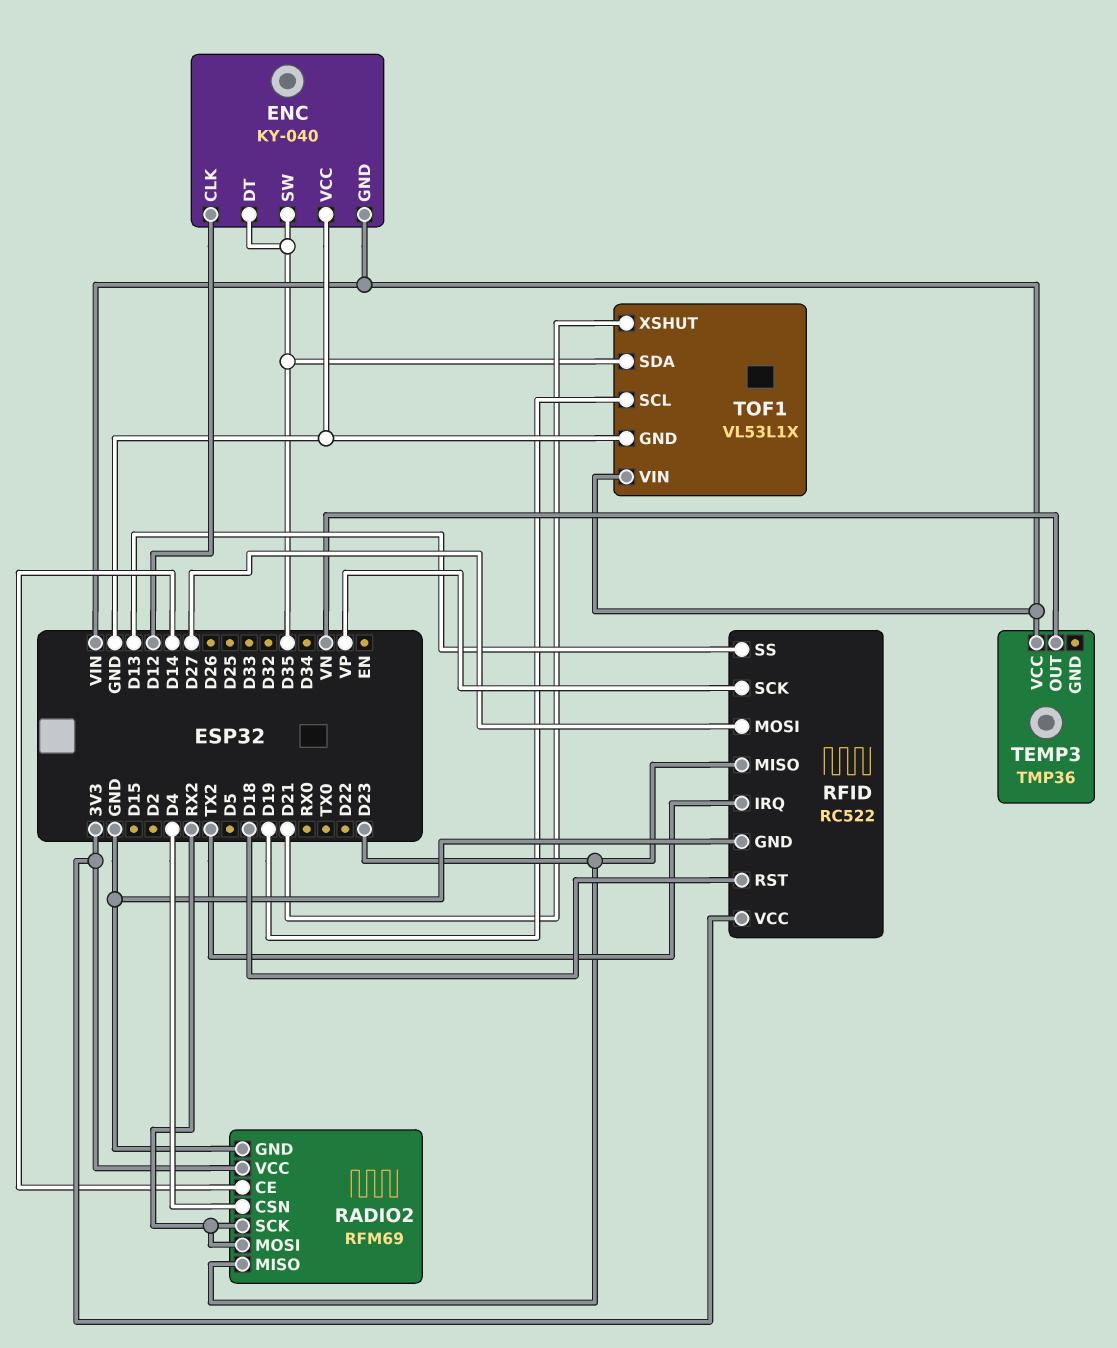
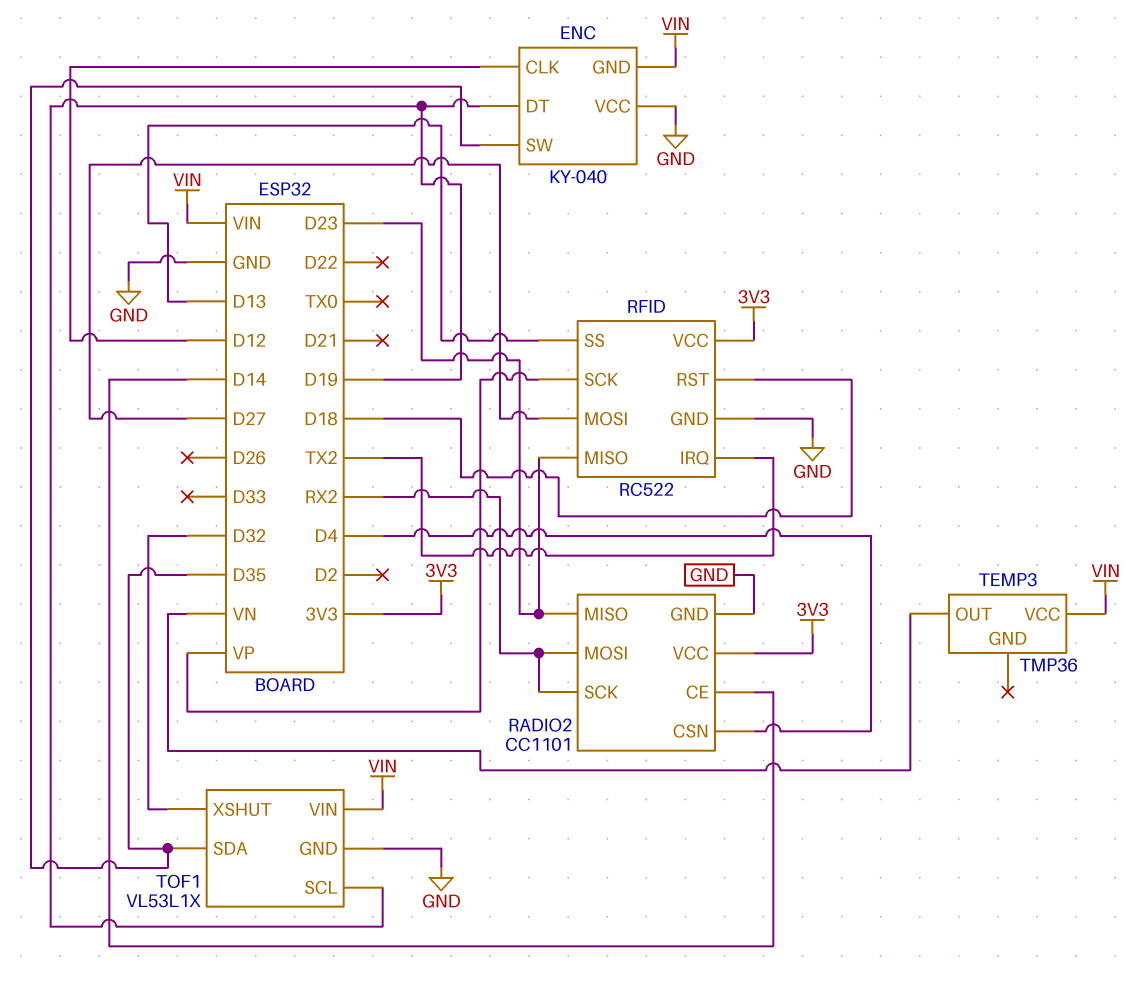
ENC pin DT: D35 -> D19
RADIO2: RFM69 -> CC1101
TOF1 pin XSHUT: D21 -> D32

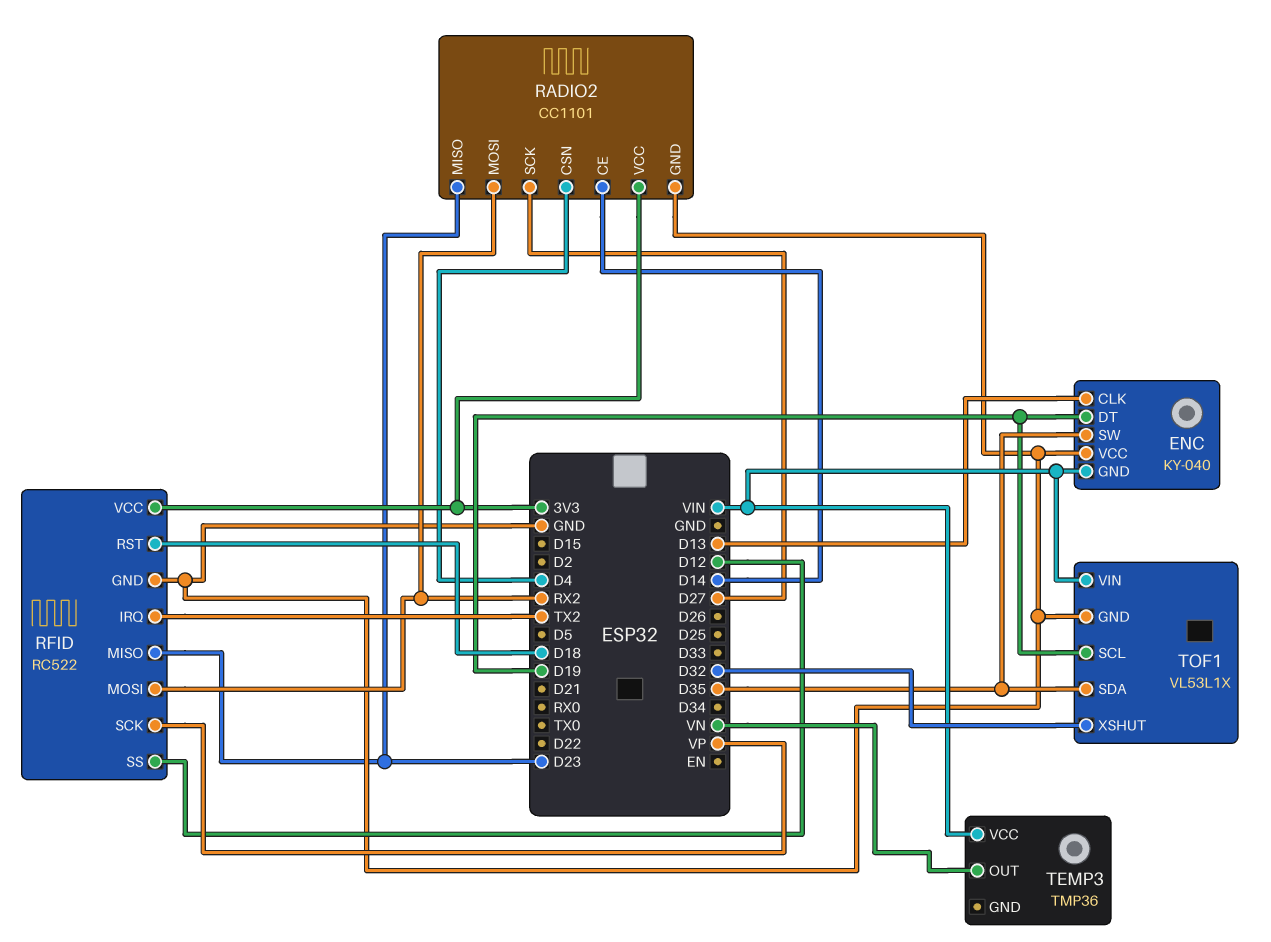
ENC pin CLK: D12 -> D13
RADIO2 pin SCK: RX2 -> D27
RFID pin MOSI: D27 -> RX2
RFID pin SS: D13 -> D12

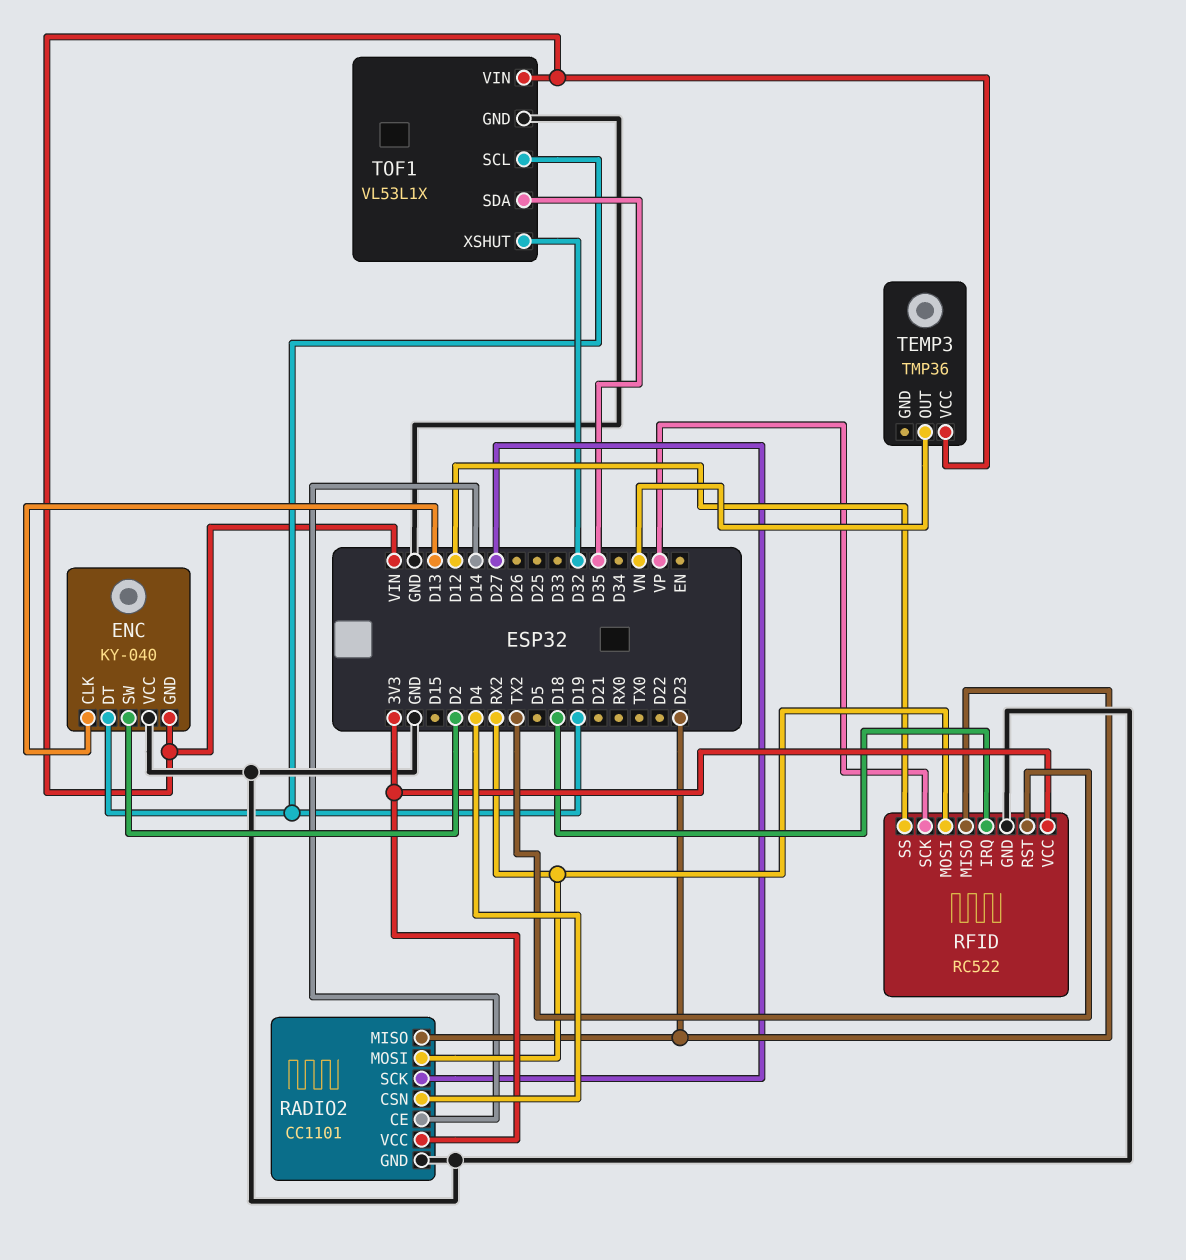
ENC pin SW: D35 -> D2
RFID pin IRQ: TX2 -> D18
RFID pin RST: D18 -> TX2

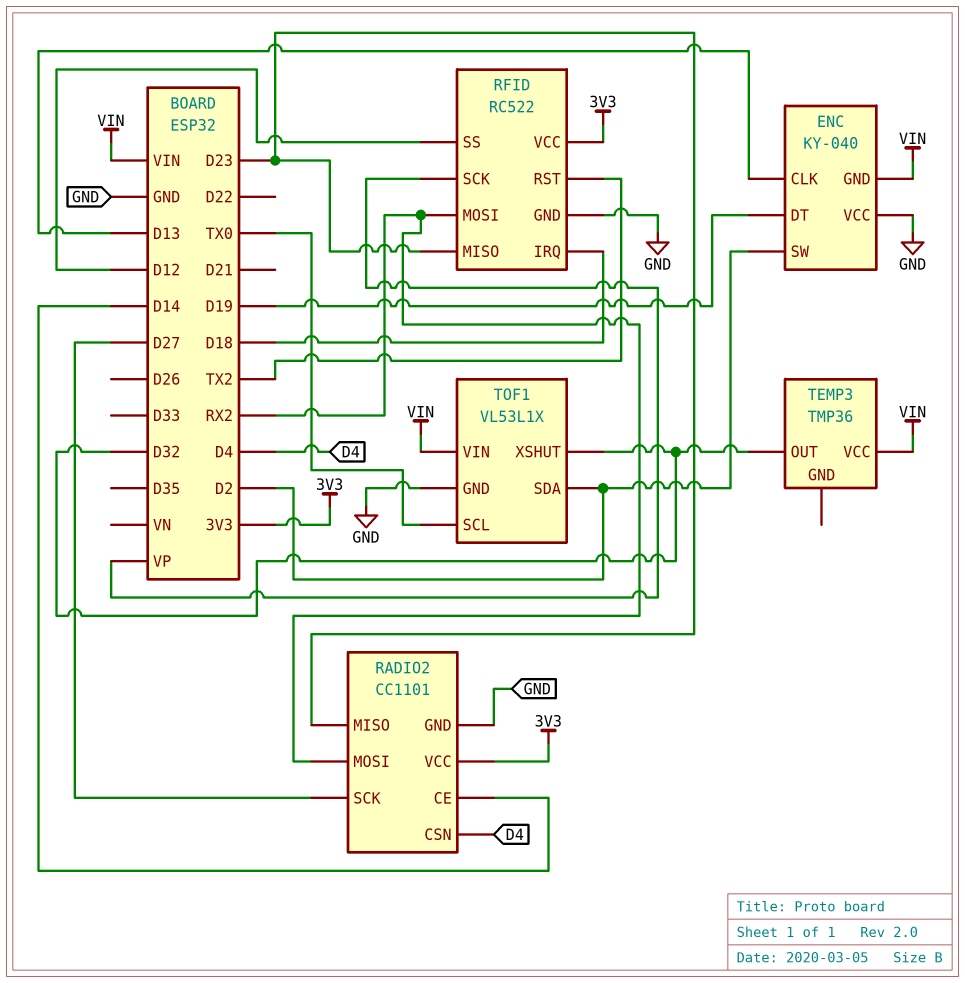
TEMP3 pin OUT: VN -> D32
TOF1 pin SCL: D19 -> TX0
TOF1 pin SDA: D35 -> D2

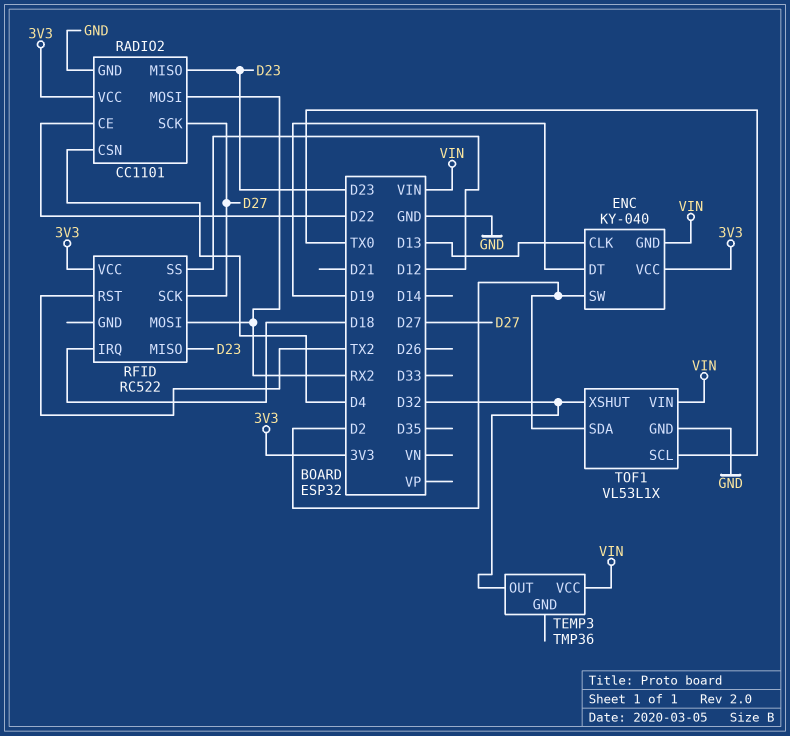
ENC pin VCC: GND -> 3V3
RADIO2 pin CE: D14 -> D22
RFID pin GND: GND -> none
RFID pin SCK: VP -> D27

